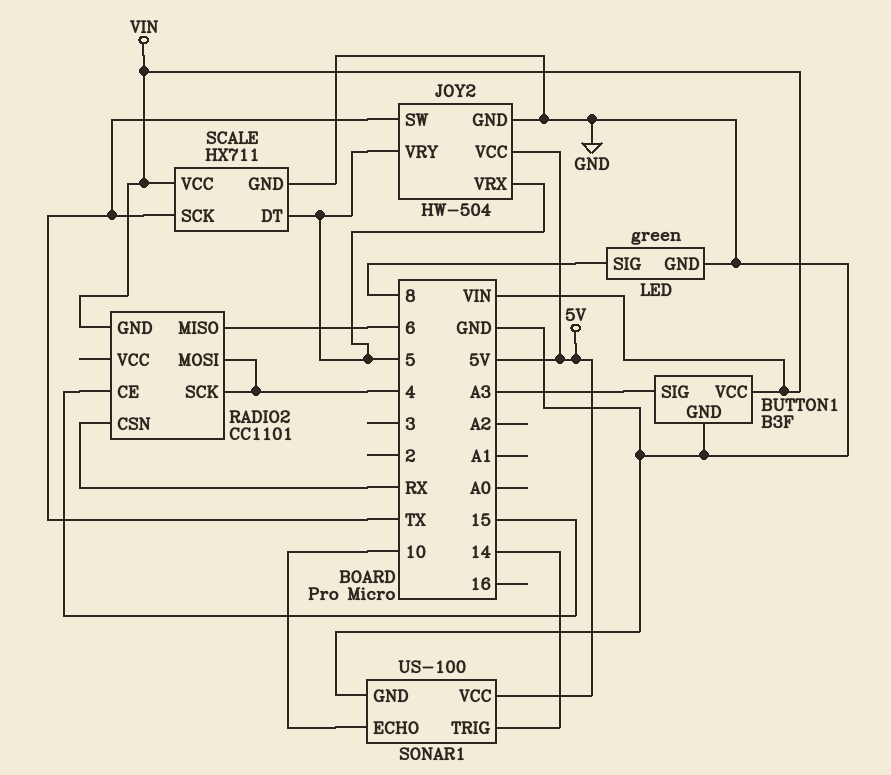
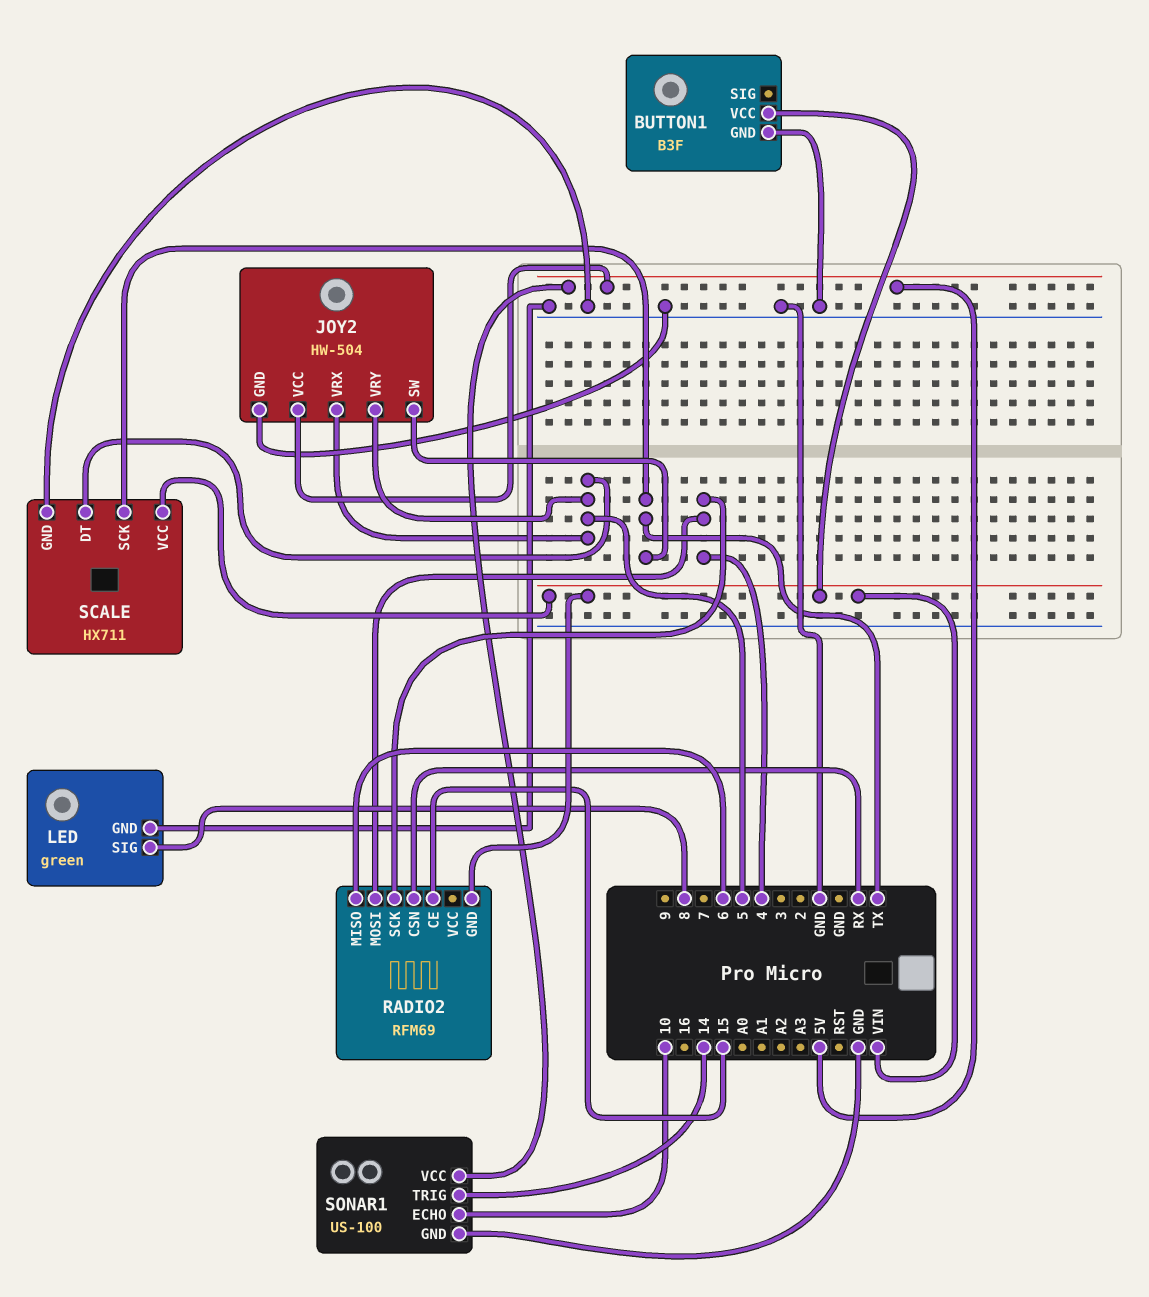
BUTTON1 pin SIG: A3 -> none
RADIO2: CC1101 -> RFM69

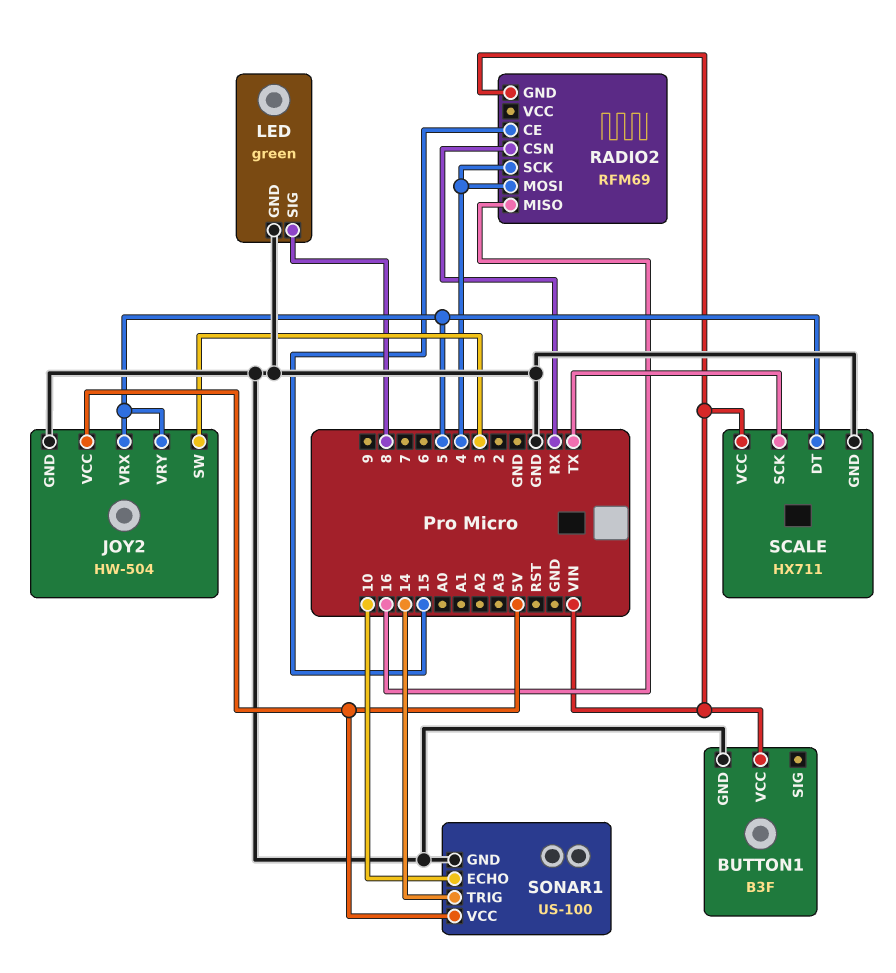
JOY2 pin SW: TX -> 3
RADIO2 pin MISO: 6 -> 16

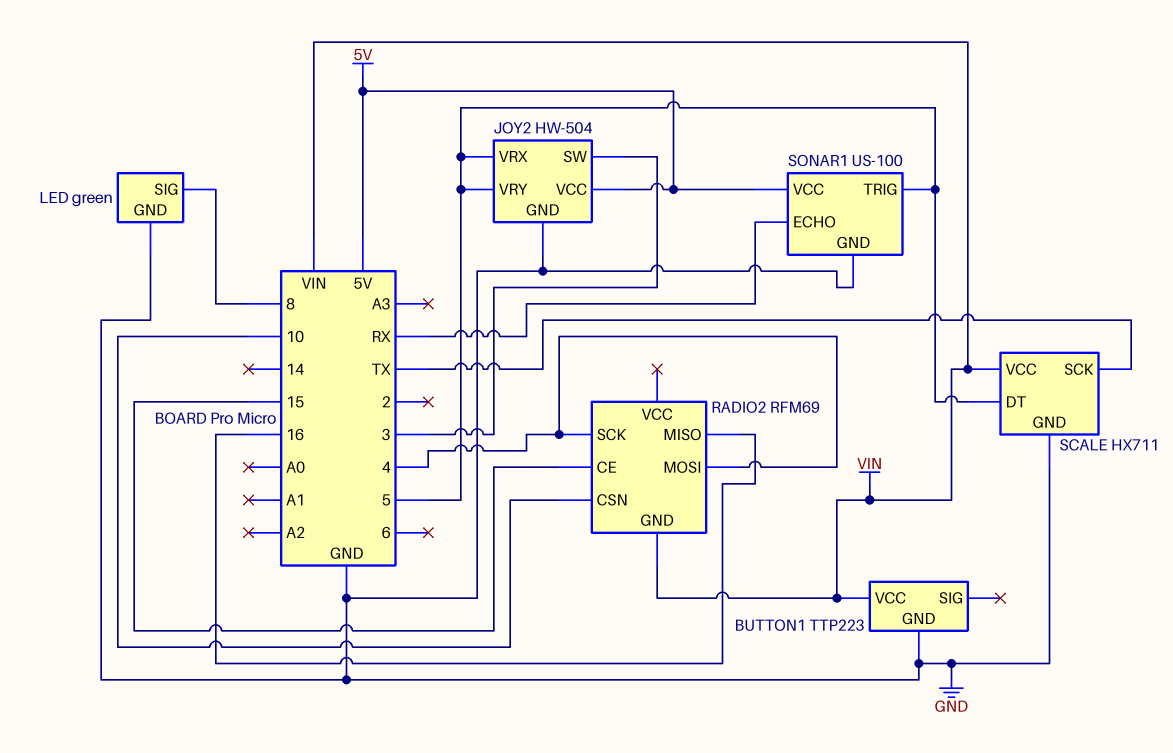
BUTTON1: B3F -> TTP223
RADIO2 pin CSN: RX -> 10
SONAR1 pin ECHO: 10 -> RX
SONAR1 pin TRIG: 14 -> 5

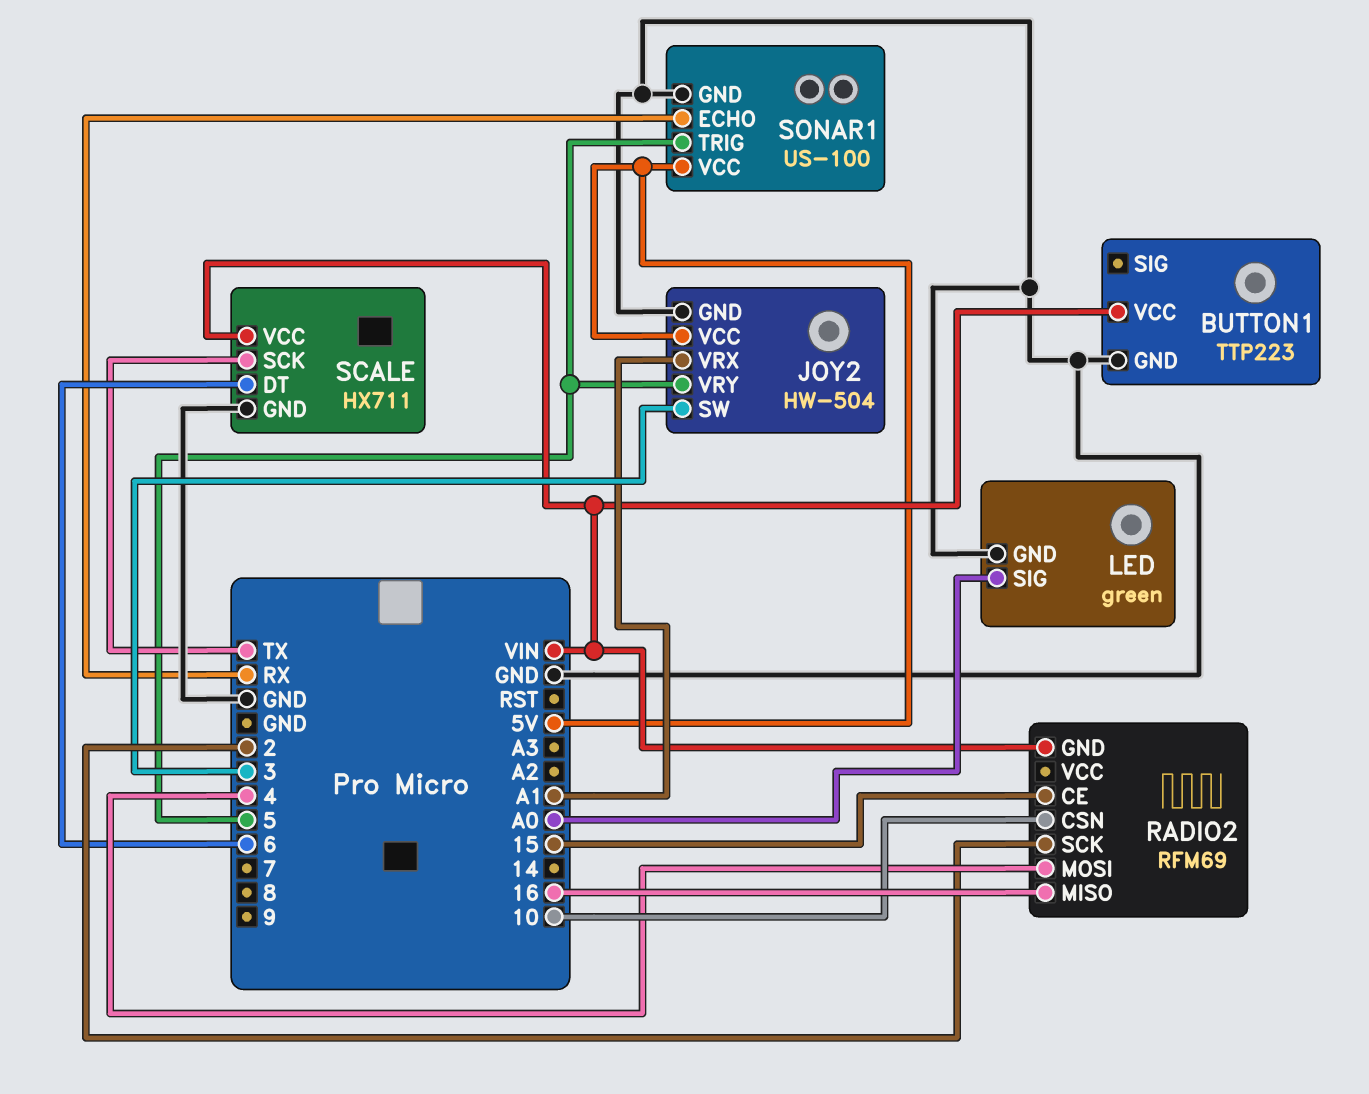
JOY2 pin VRX: 5 -> A1
LED pin SIG: 8 -> A0
RADIO2 pin SCK: 4 -> 2
SCALE pin DT: 5 -> 6

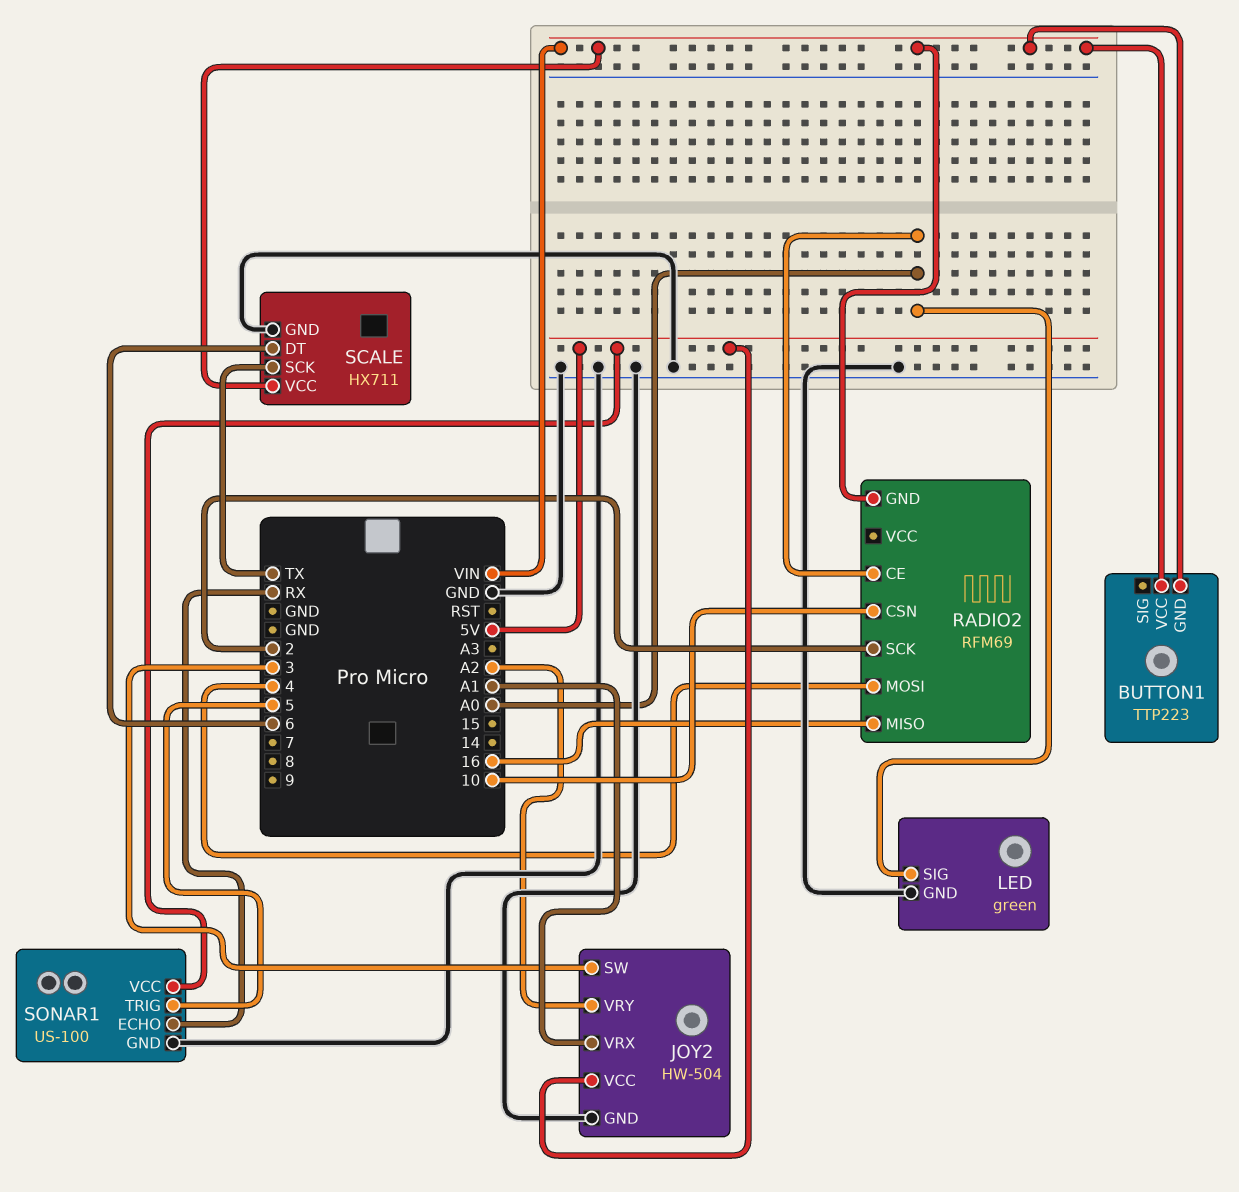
BUTTON1 pin GND: GND -> VIN
JOY2 pin VRY: 5 -> A2
RADIO2 pin CE: 15 -> A0

